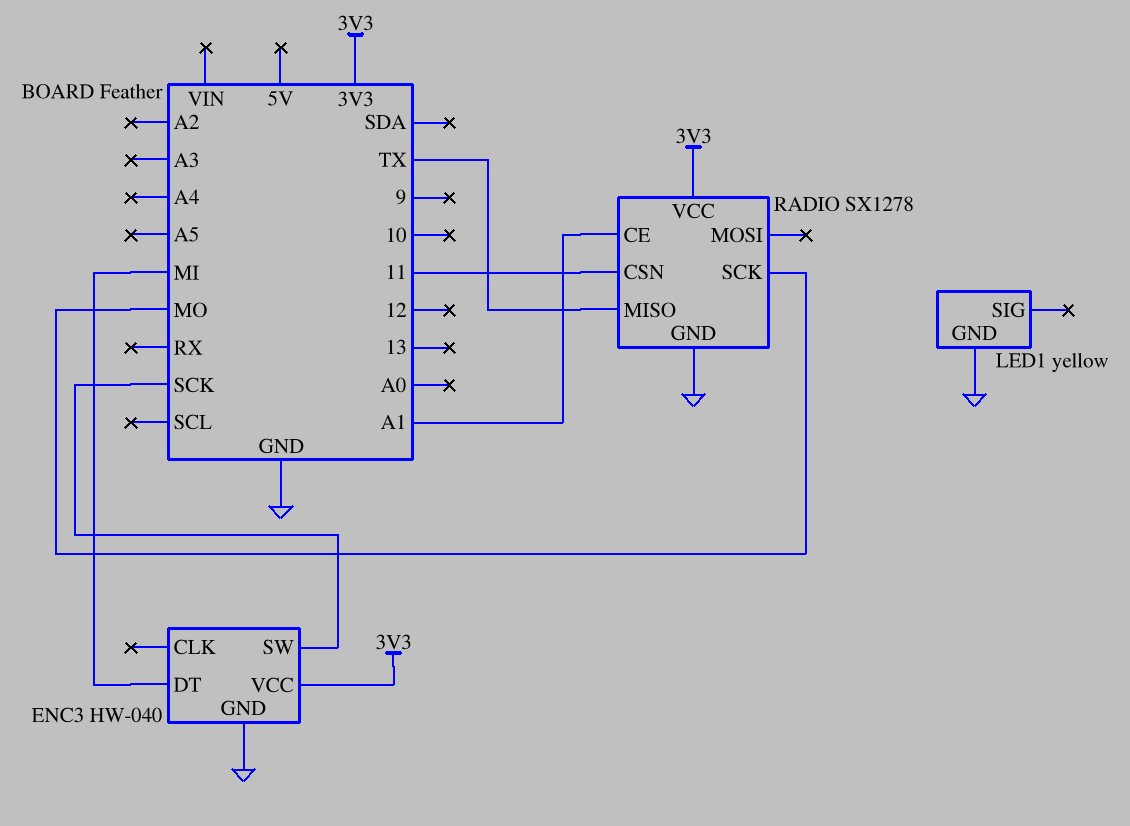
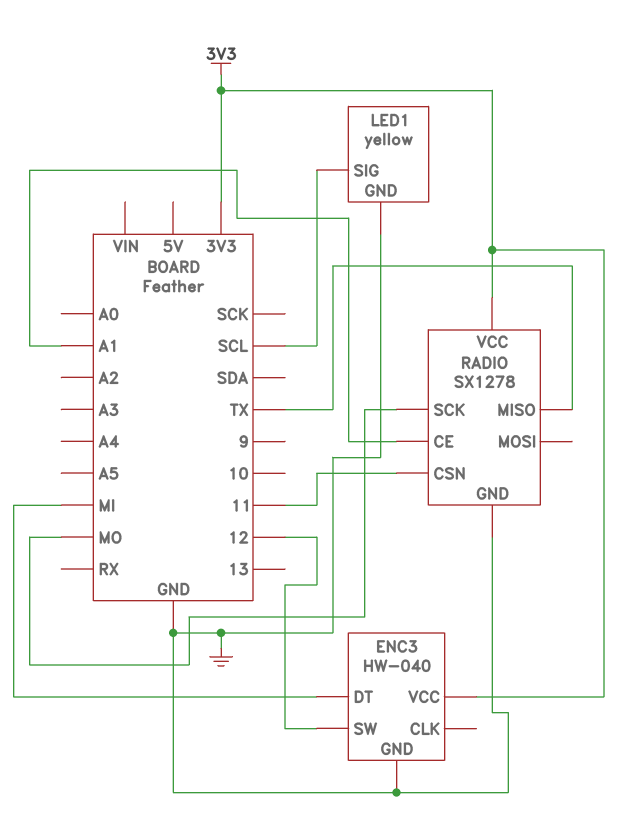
ENC3 pin SW: SCK -> 12
LED1 pin SIG: none -> SCL

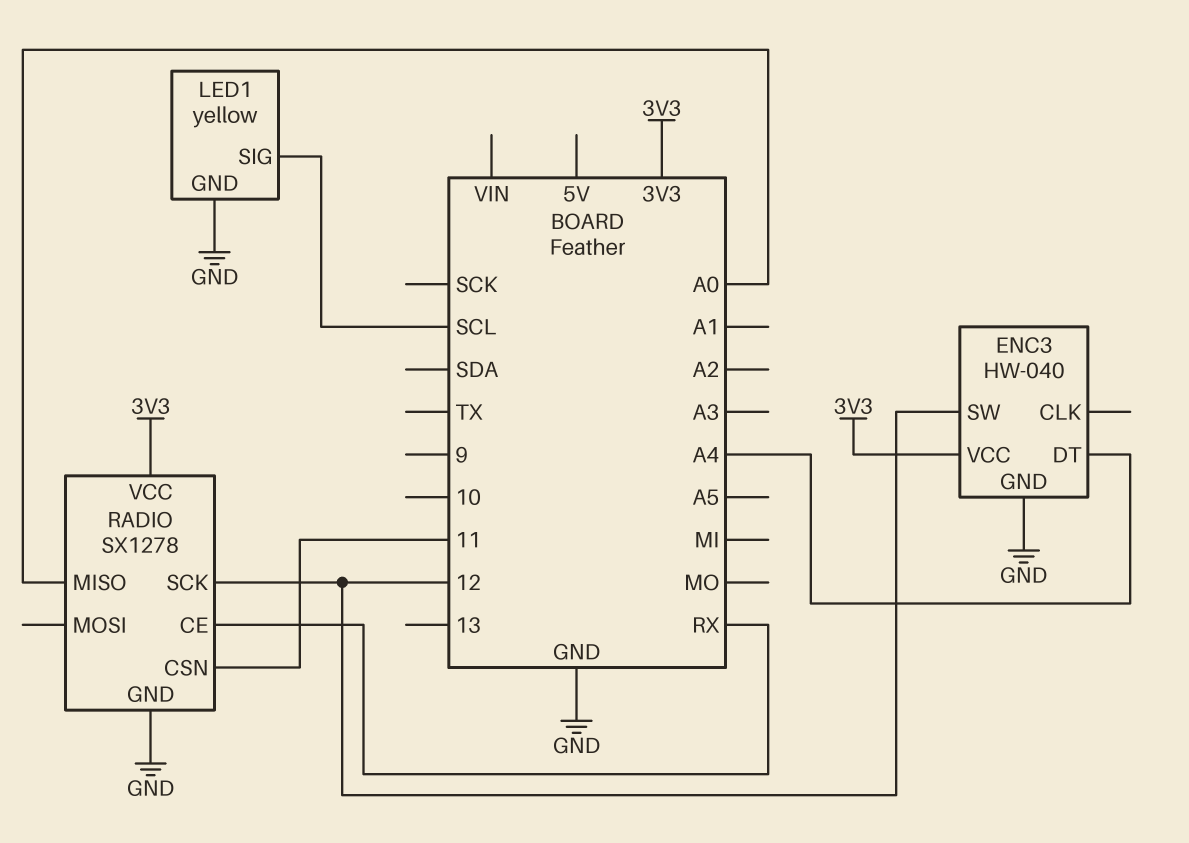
ENC3 pin DT: MI -> A4
RADIO pin CE: A1 -> RX
RADIO pin MISO: TX -> A0
RADIO pin SCK: MO -> 12

